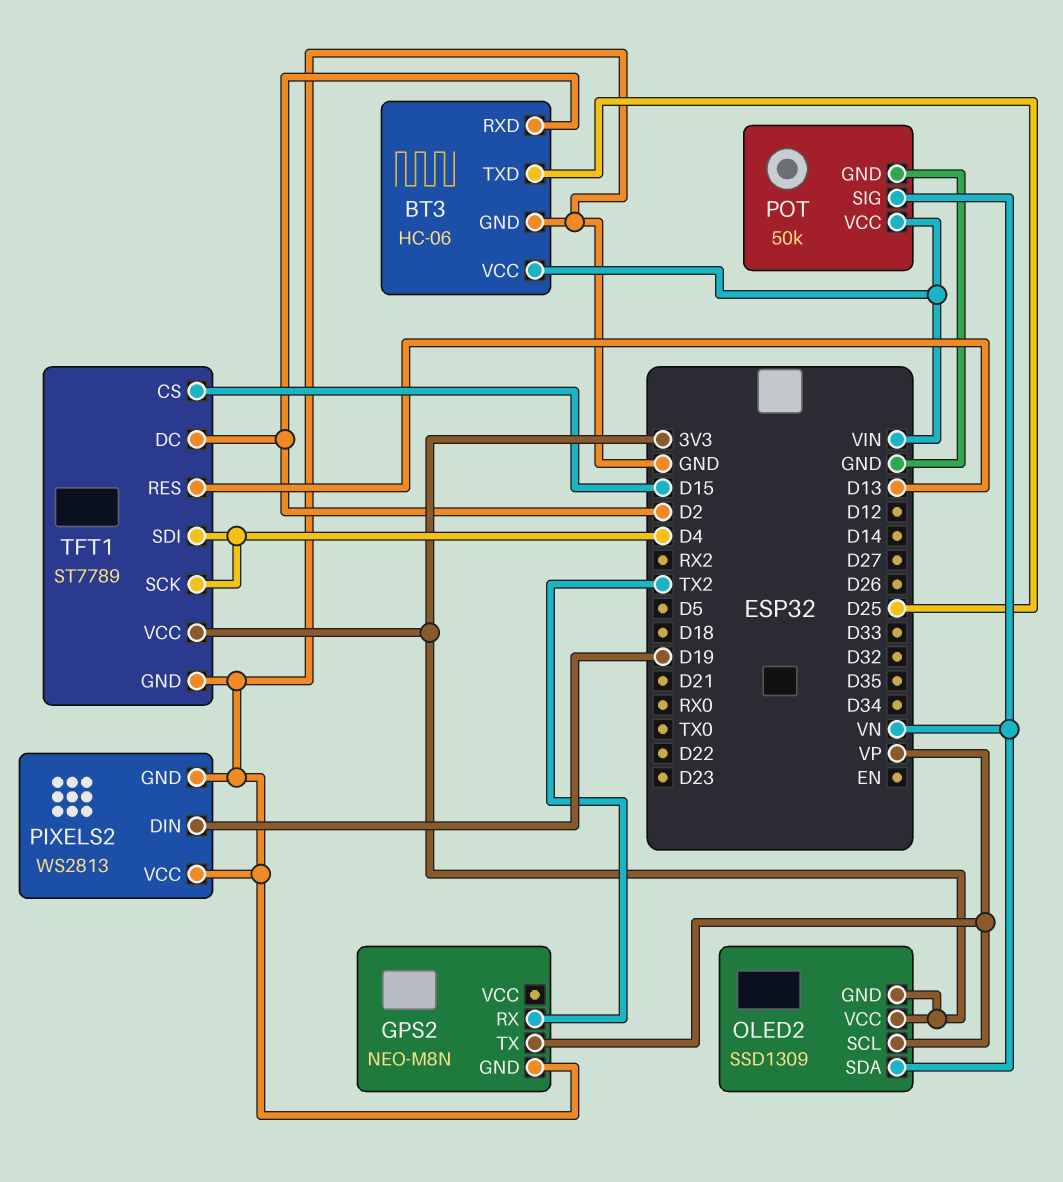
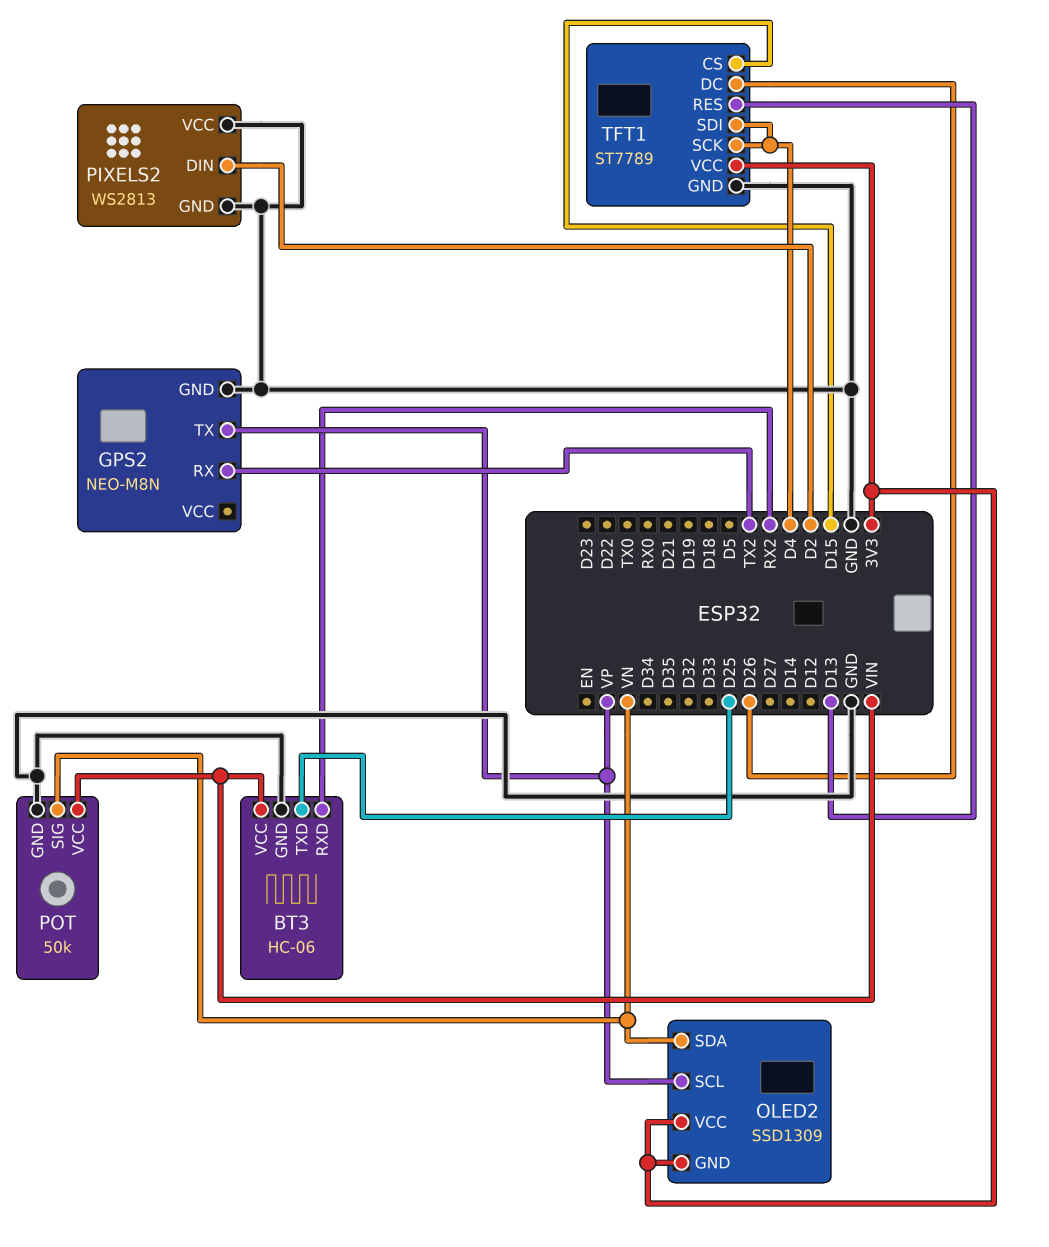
BT3 pin RXD: D2 -> RX2
PIXELS2 pin DIN: D19 -> D2
TFT1 pin DC: D2 -> D26

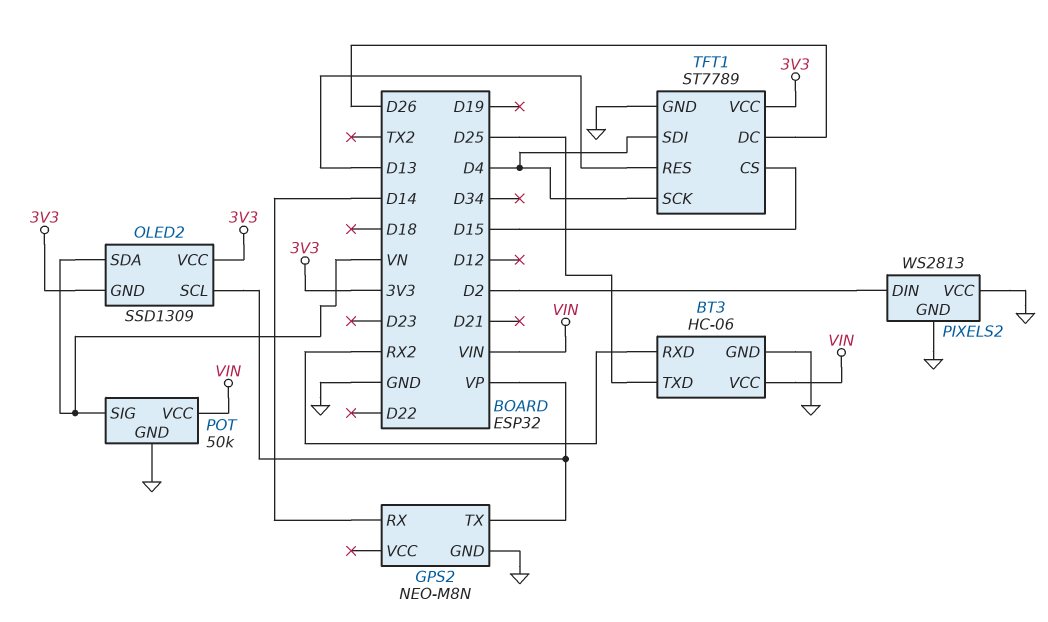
GPS2 pin RX: TX2 -> D14

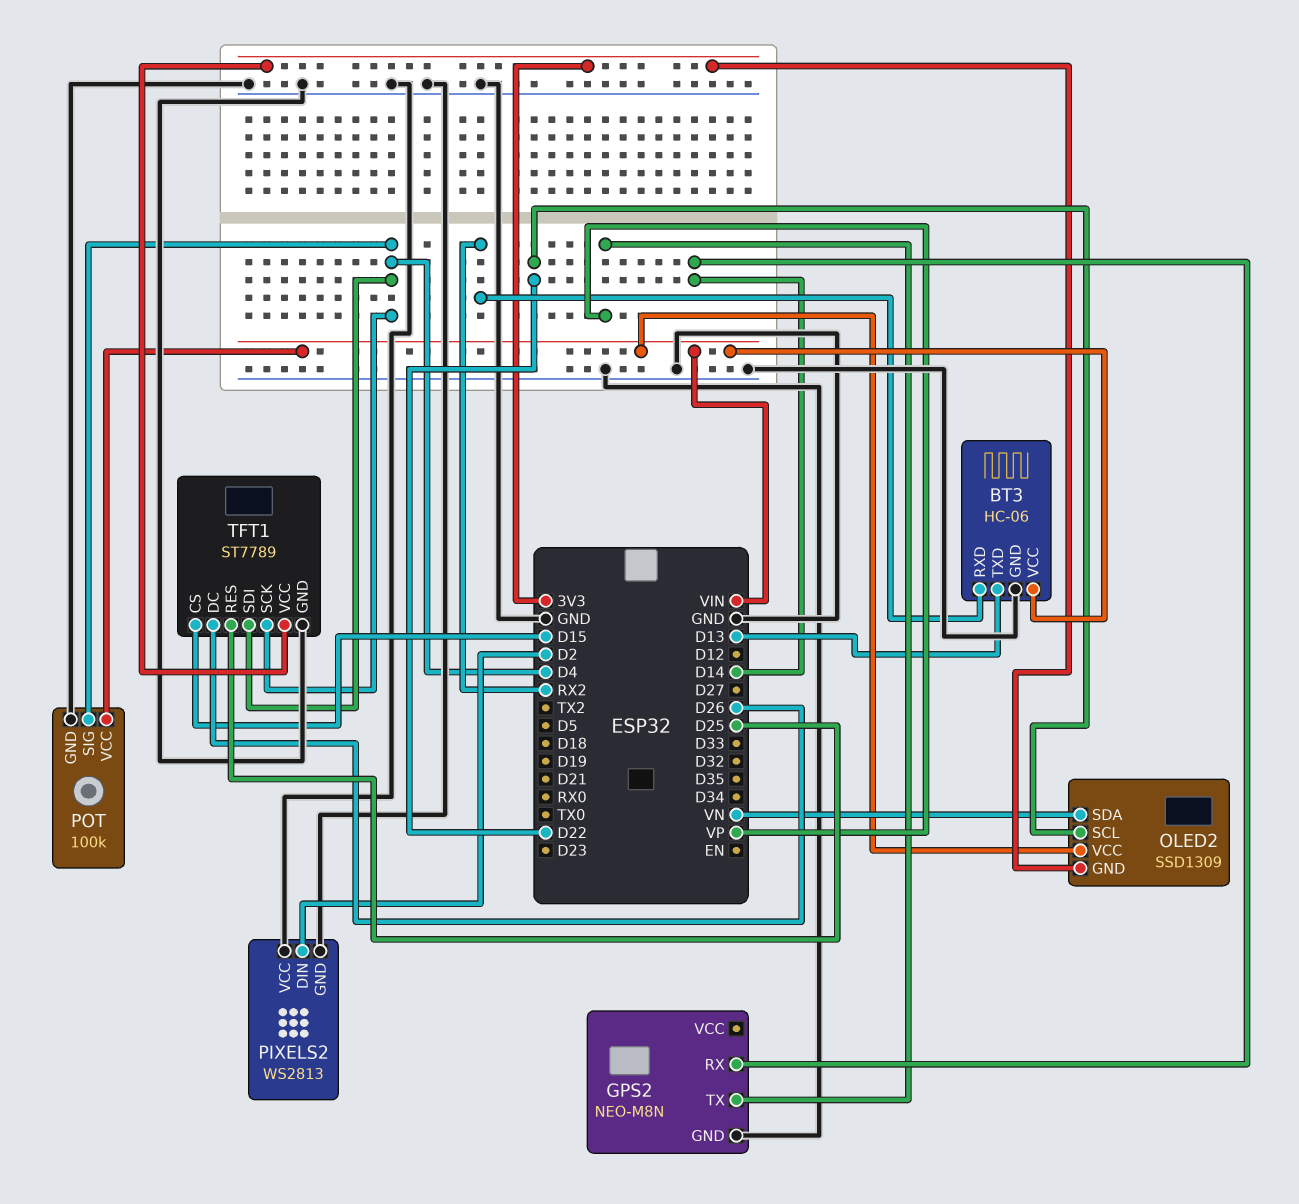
BT3 pin TXD: D25 -> D13
OLED2 pin SCL: VP -> D22
OLED2 pin VCC: 3V3 -> VIN
POT: 50k -> 100k
POT pin SIG: VN -> D4
TFT1 pin RES: D13 -> D25

